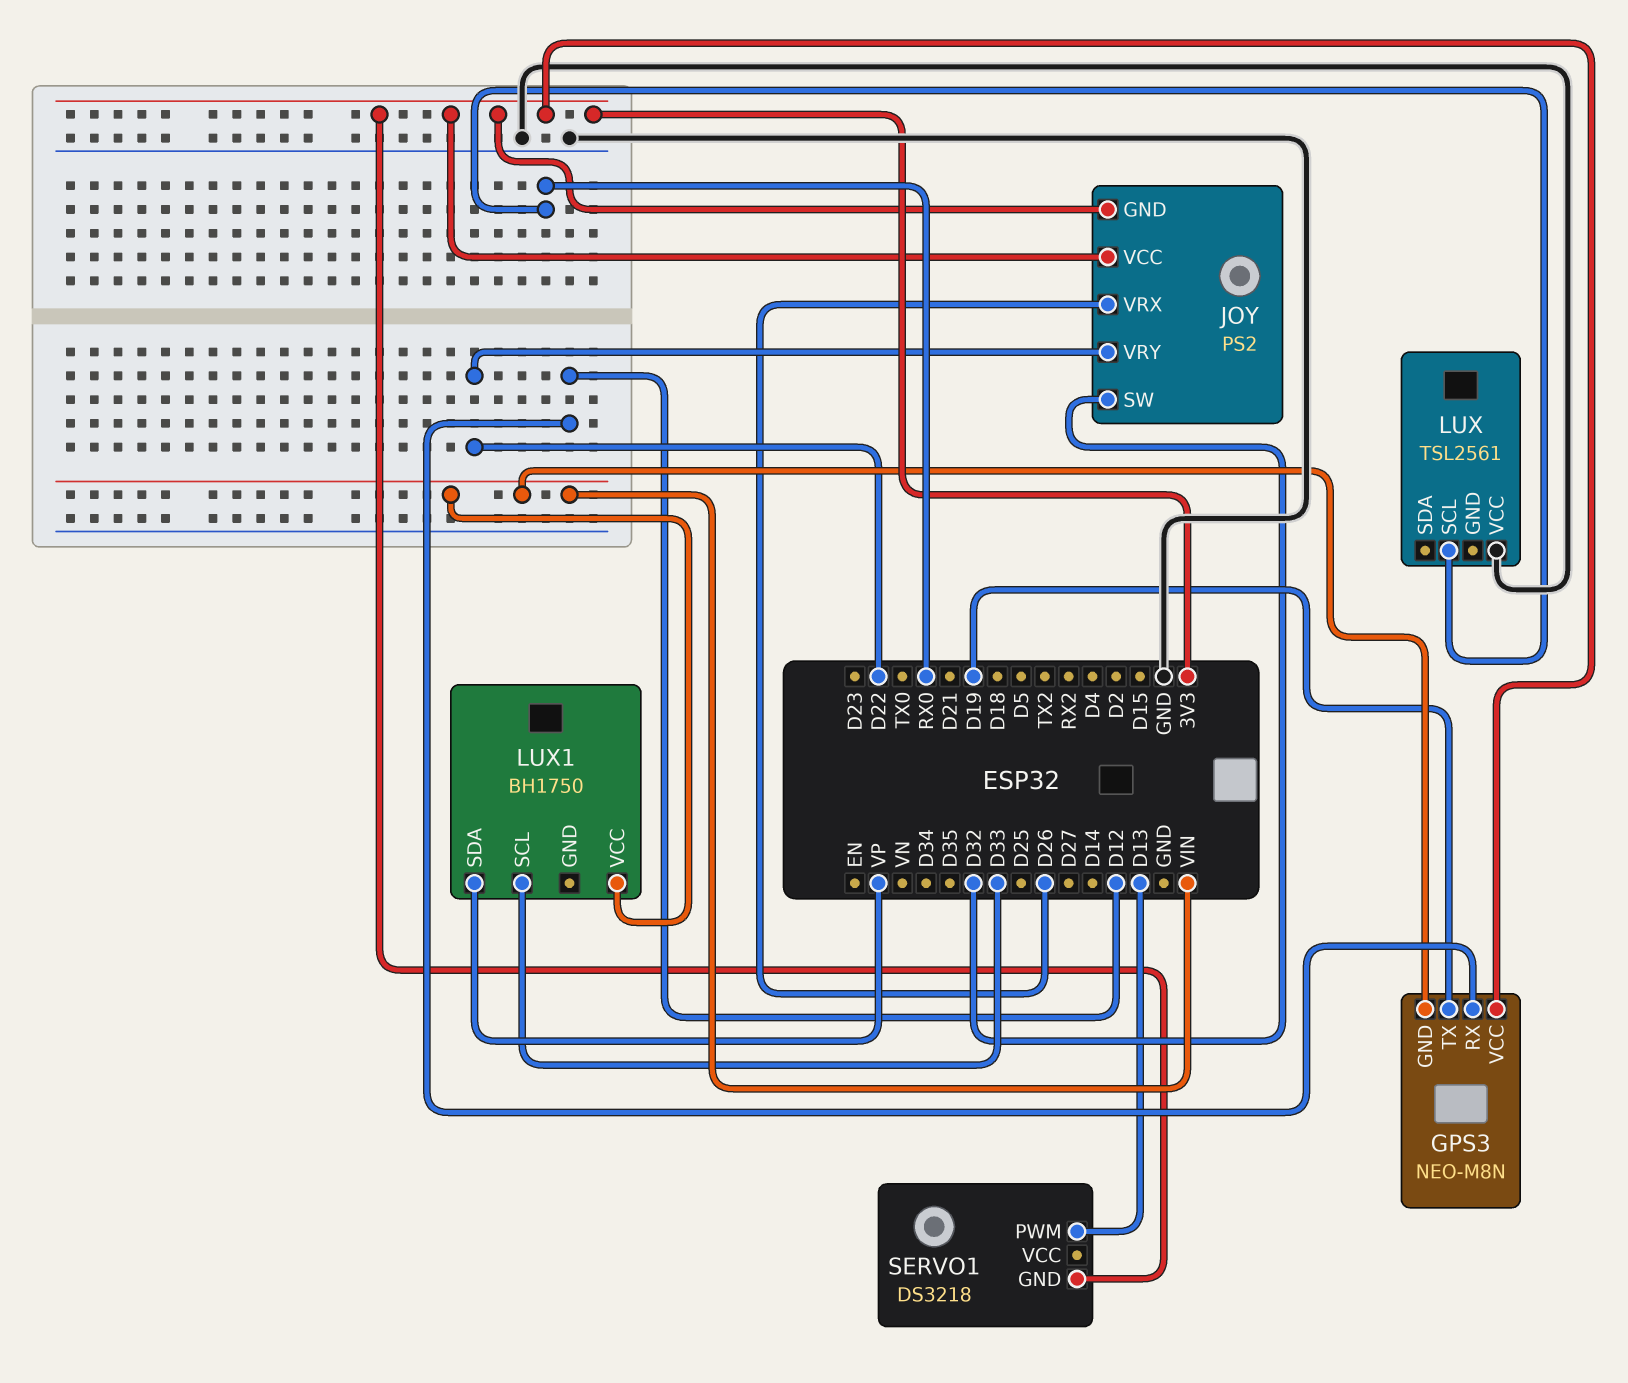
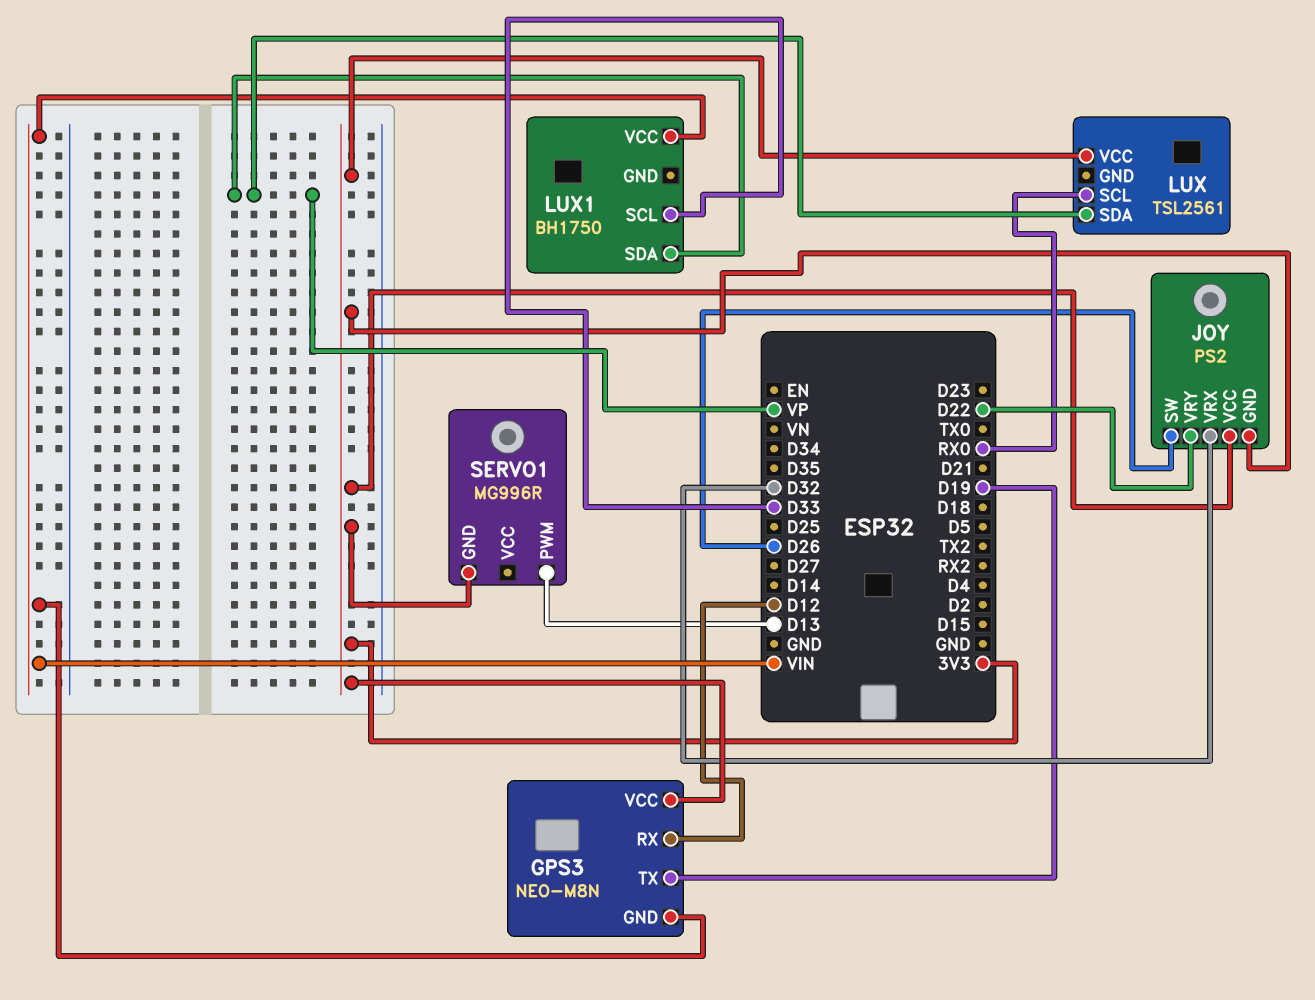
JOY pin SW: D32 -> D26
JOY pin VRX: D26 -> D32
LUX pin SDA: none -> VP
LUX pin VCC: GND -> 3V3
SERVO1: DS3218 -> MG996R

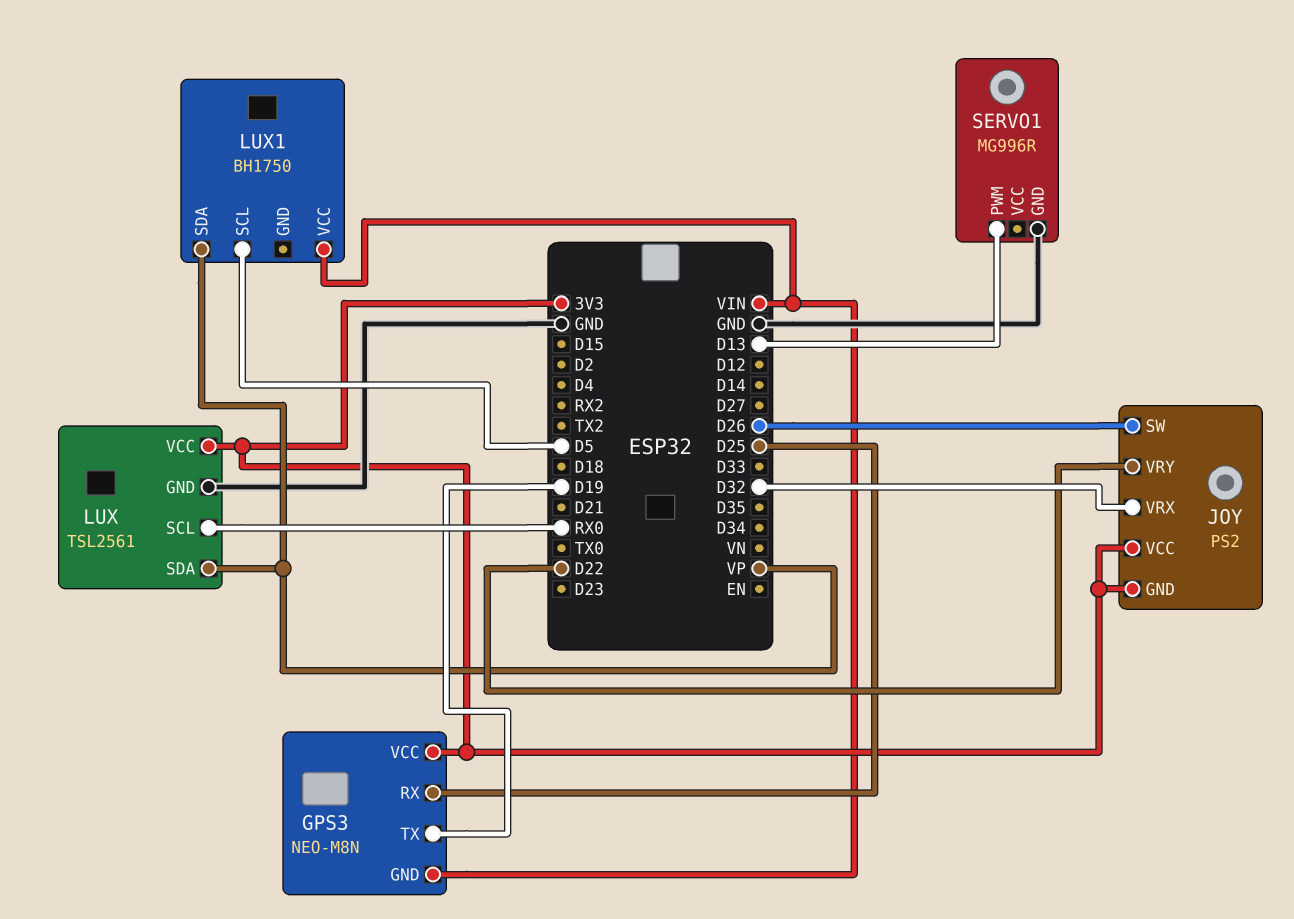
GPS3 pin RX: D12 -> D25
LUX pin GND: none -> GND
LUX1 pin SCL: D33 -> D5
SERVO1 pin GND: 3V3 -> GND

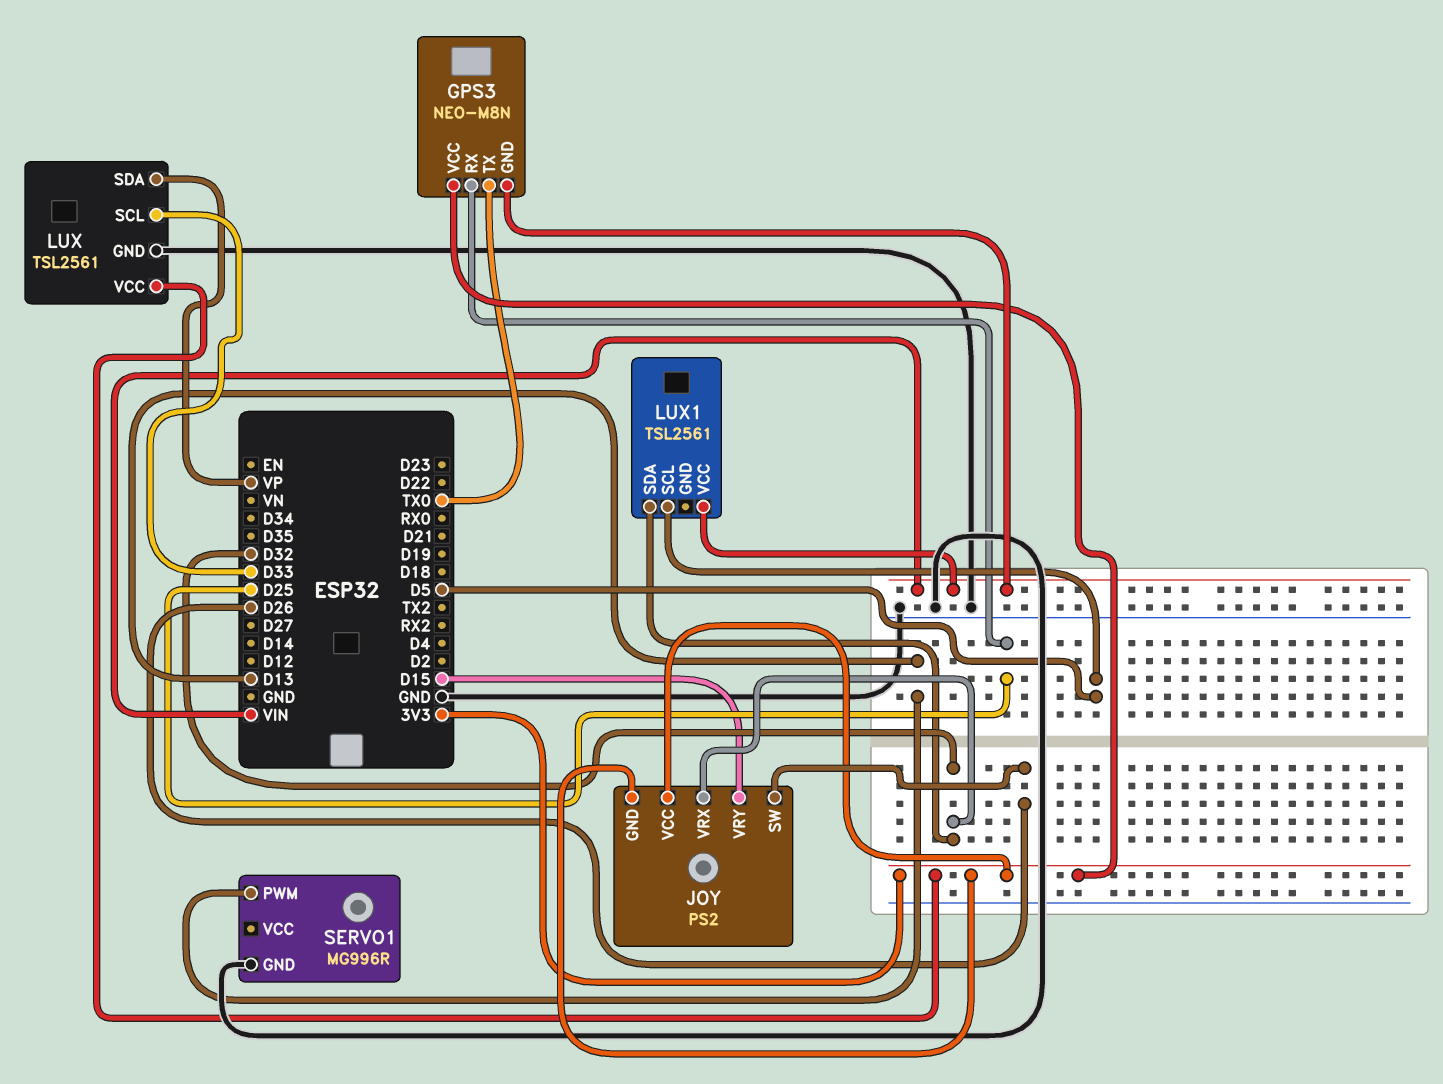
GPS3 pin TX: D19 -> TX0
JOY pin VRY: D22 -> D15
LUX pin SCL: RX0 -> D33
LUX1: BH1750 -> TSL2561
LUX1 pin SDA: VP -> D32

